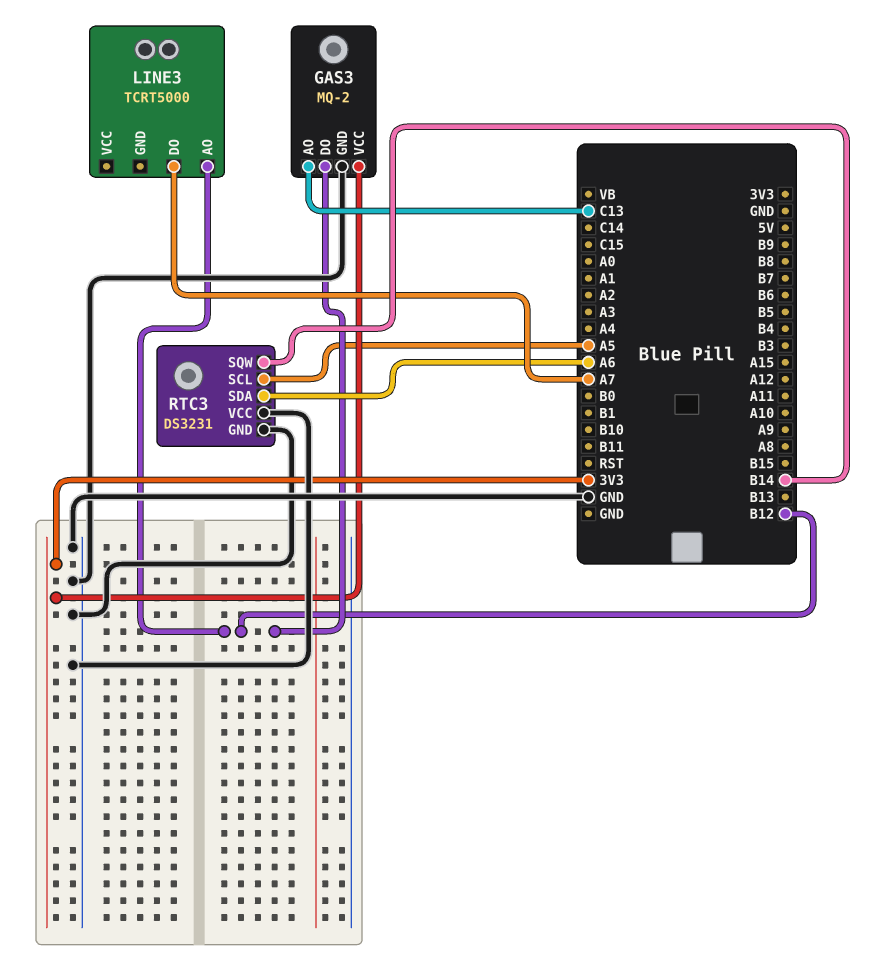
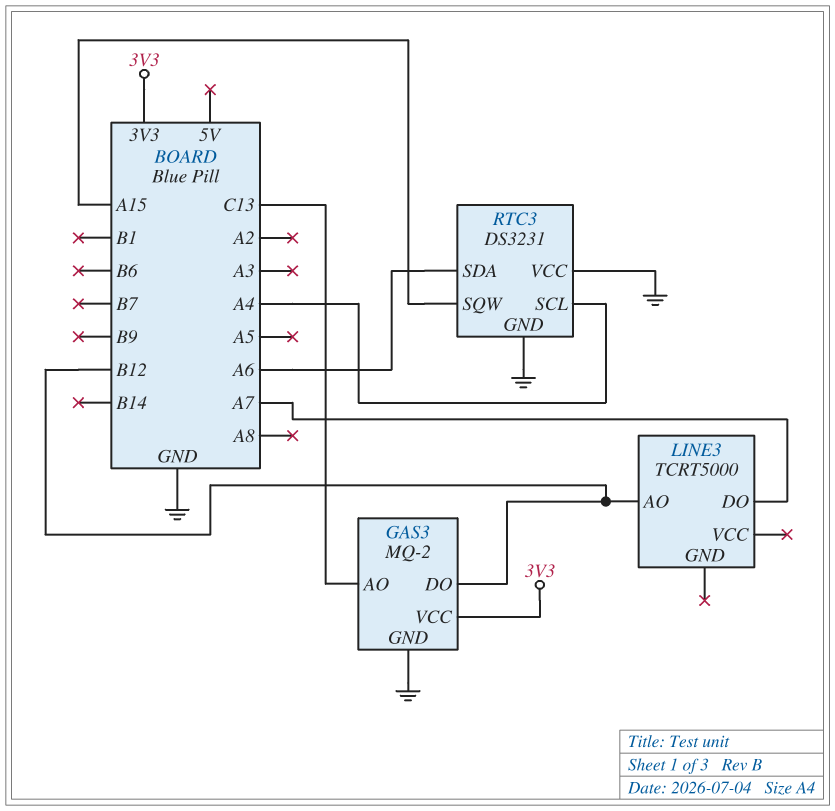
RTC3 pin SCL: A5 -> A4
RTC3 pin SQW: B14 -> A15

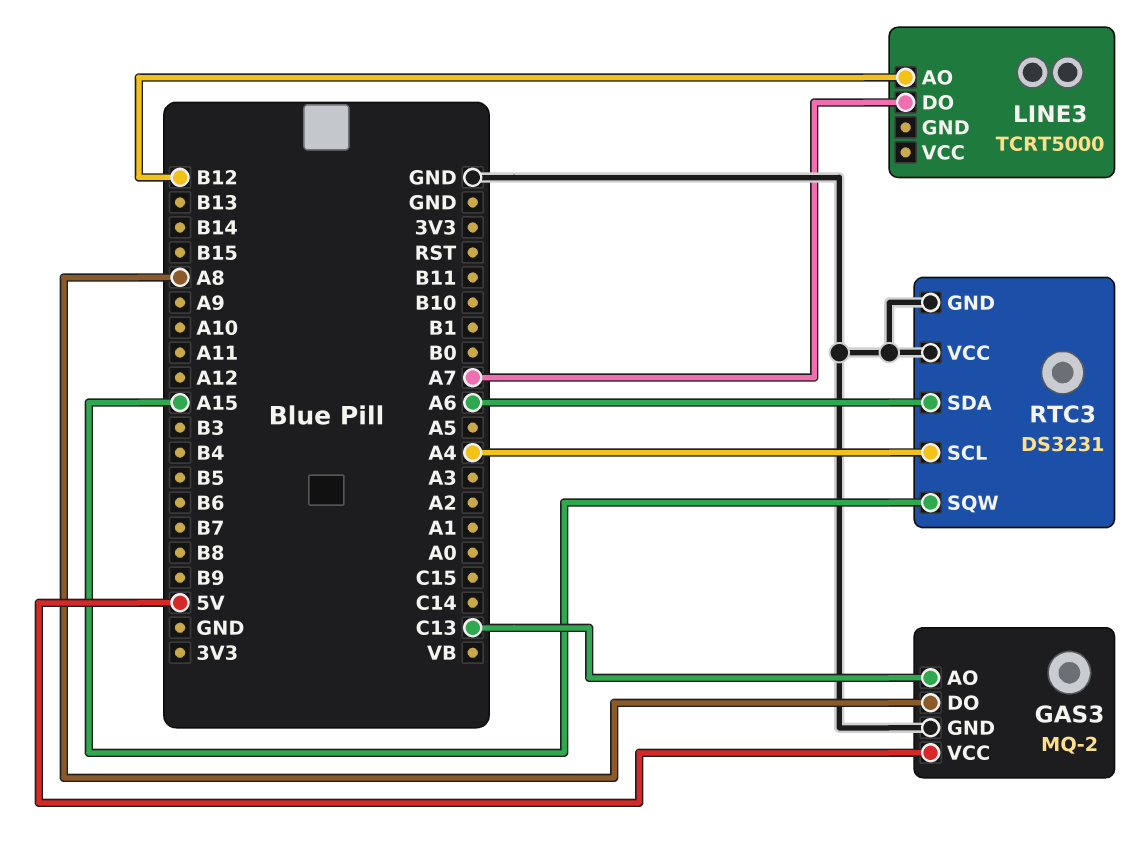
GAS3 pin DO: B12 -> A8
GAS3 pin VCC: 3V3 -> 5V

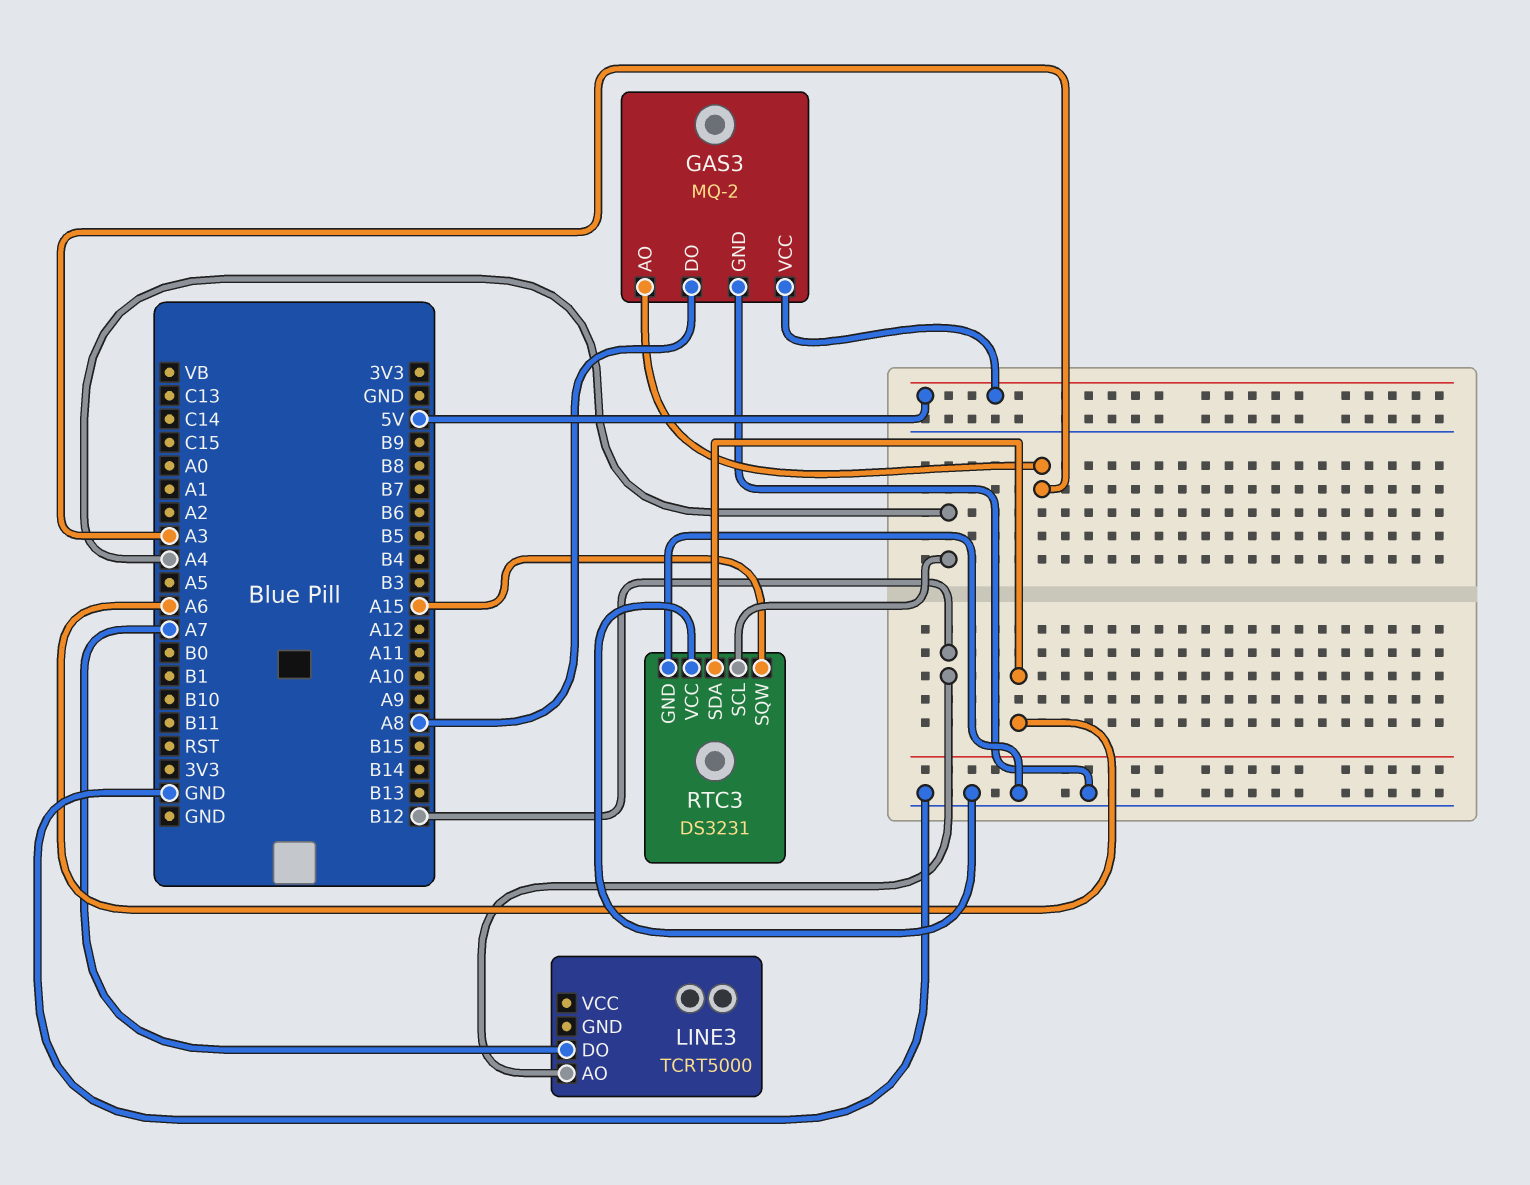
GAS3 pin AO: C13 -> A3

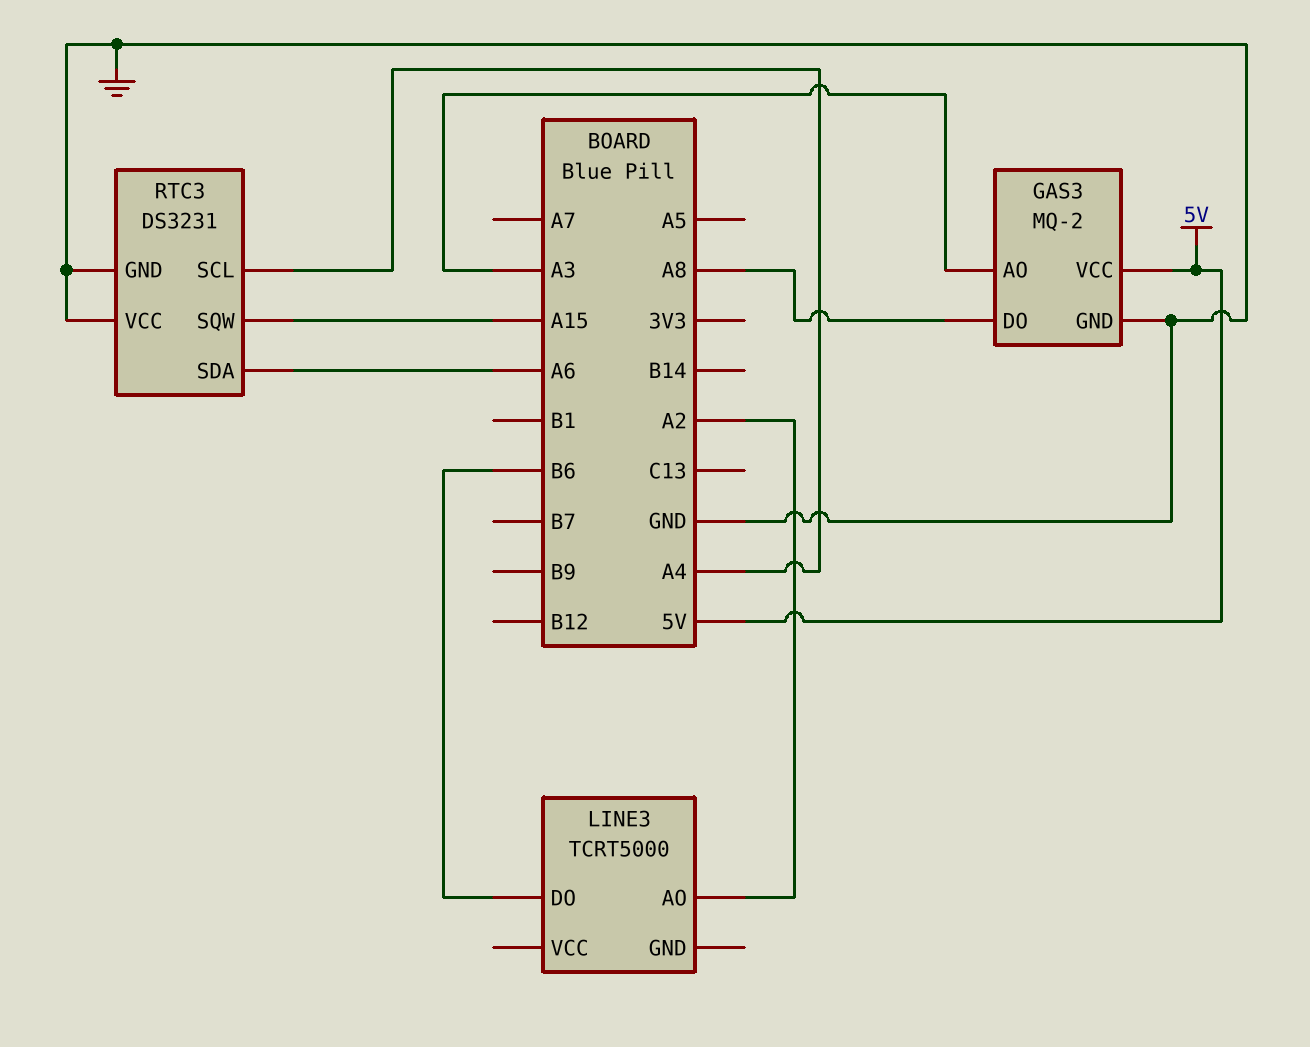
LINE3 pin AO: B12 -> A2
LINE3 pin DO: A7 -> B6

